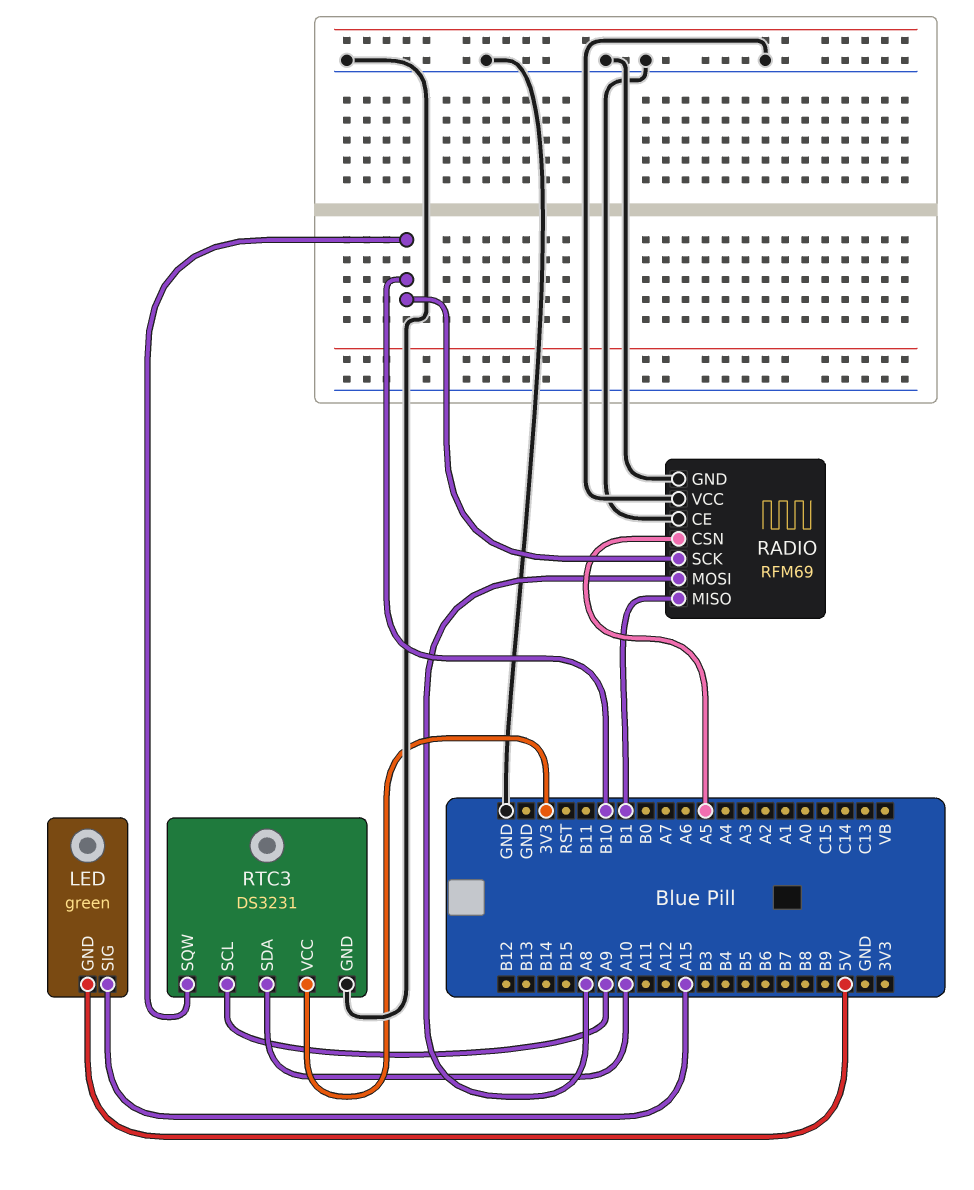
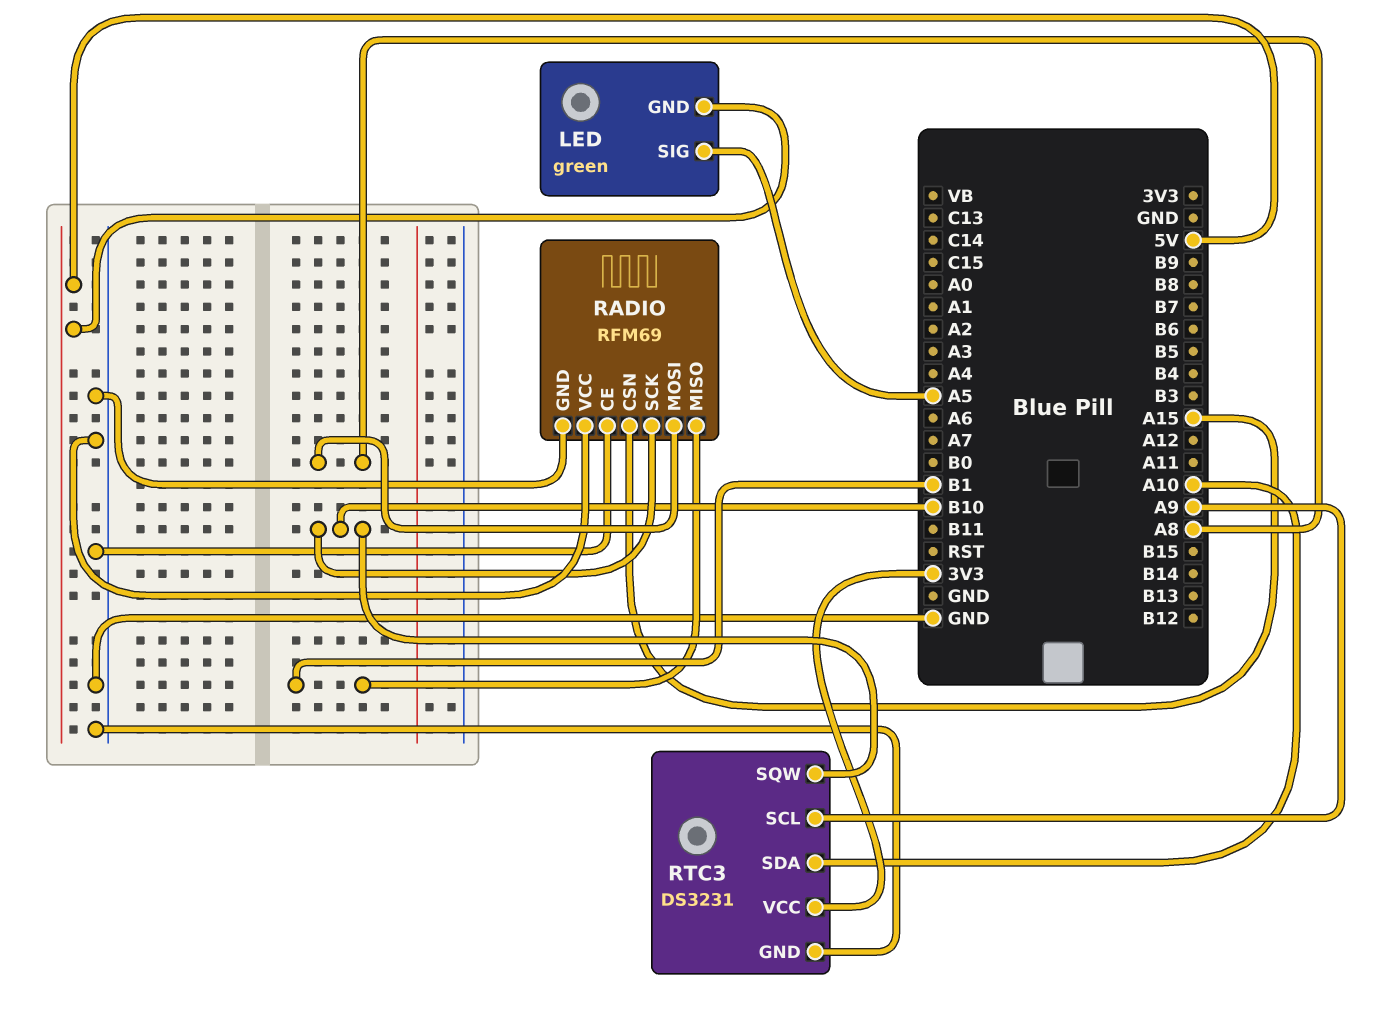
LED pin SIG: A15 -> A5
RADIO pin CSN: A5 -> A15

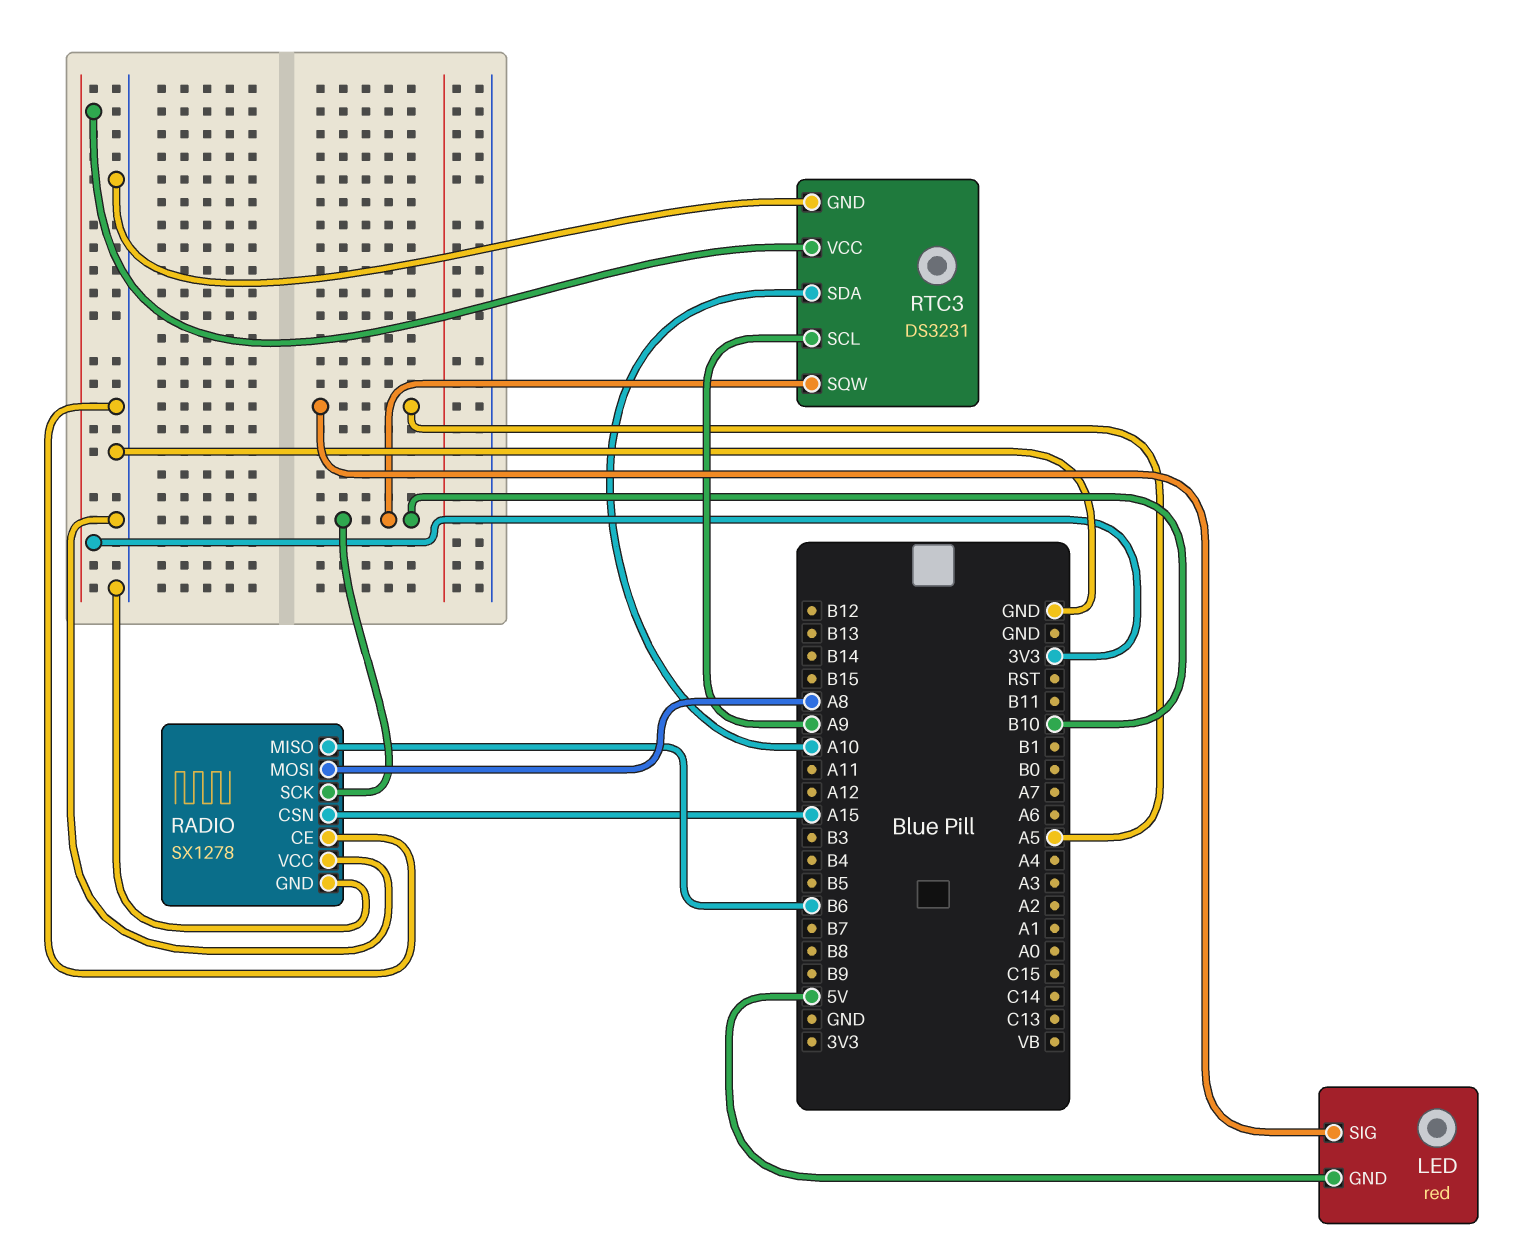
LED: green -> red
RADIO: RFM69 -> SX1278
RADIO pin MISO: B1 -> B6

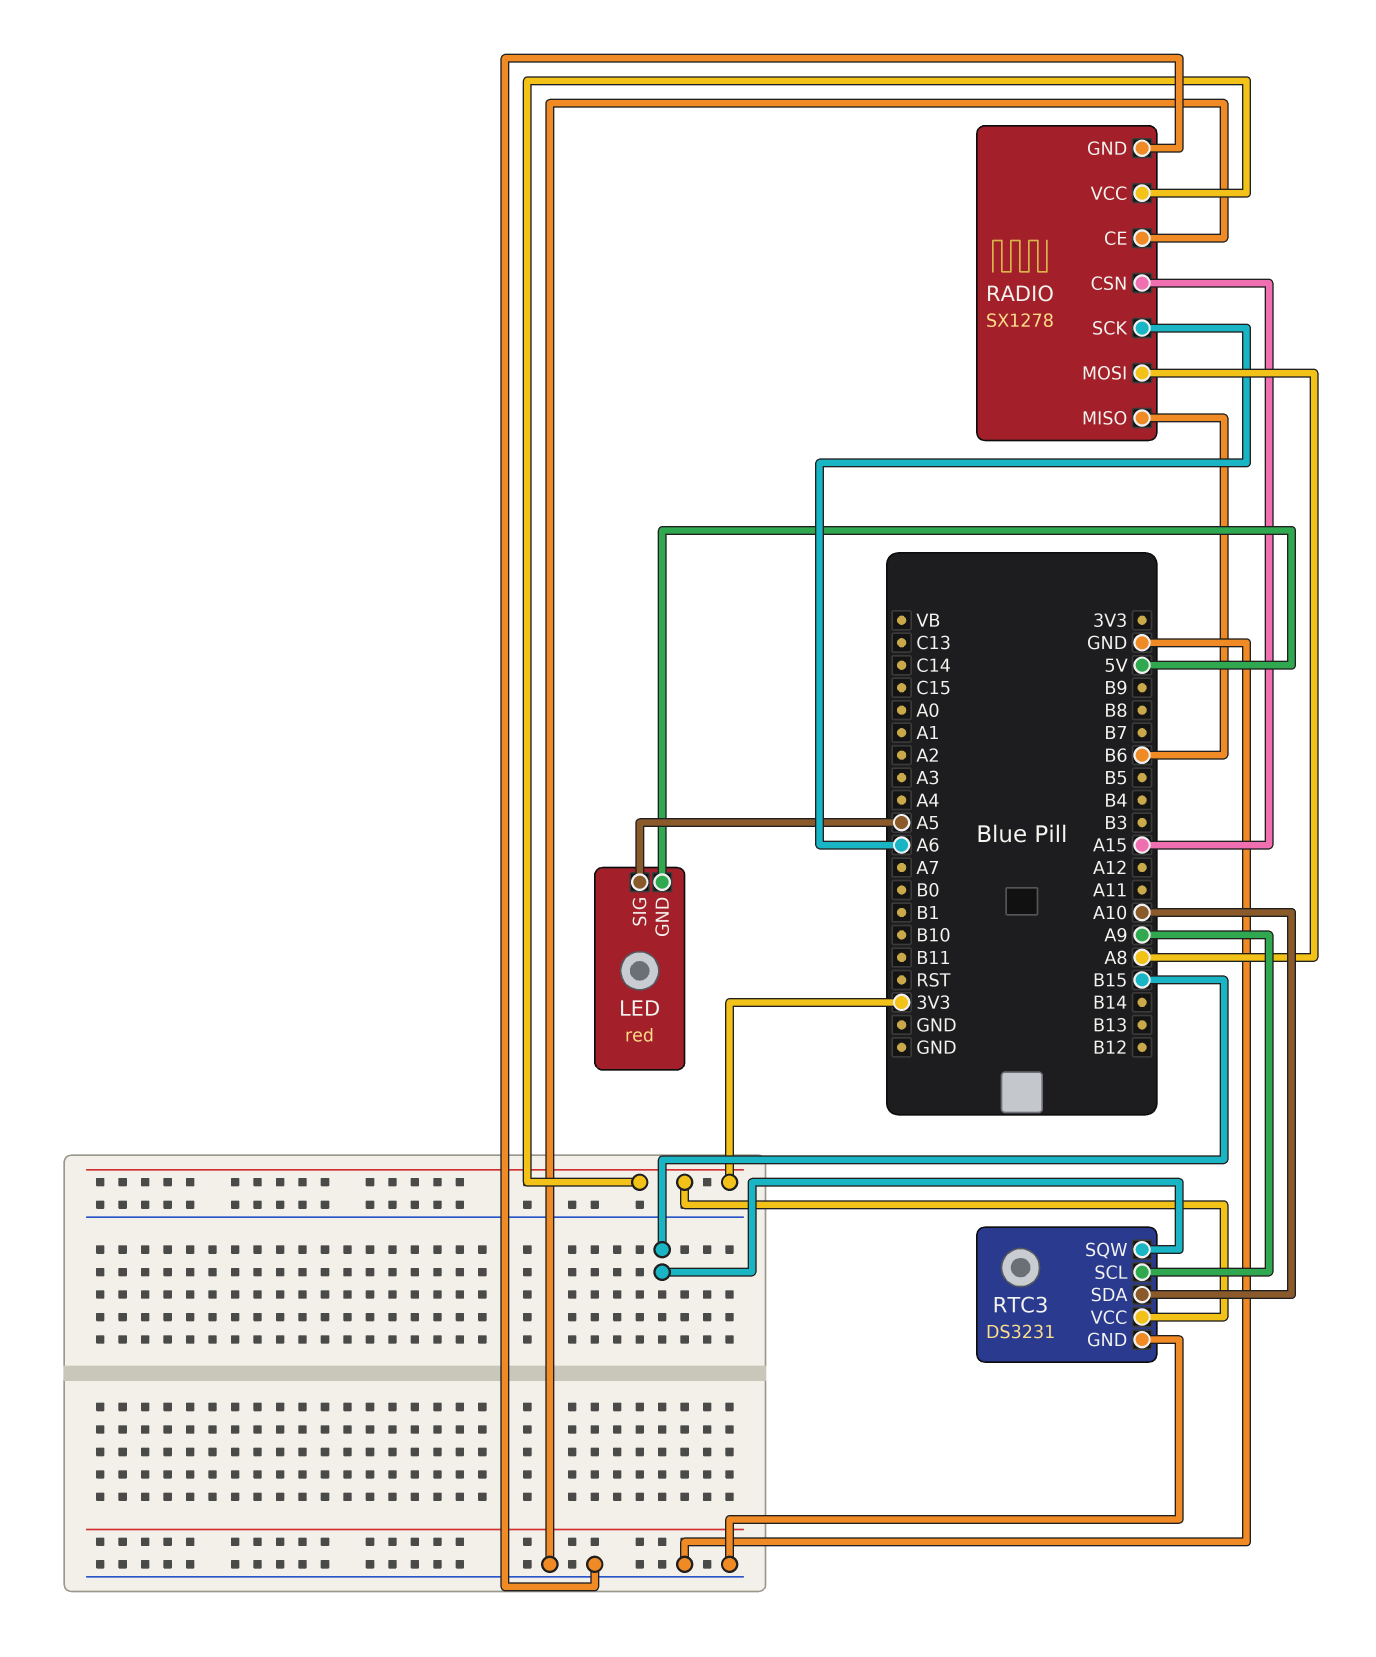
RADIO pin SCK: B10 -> A6
RADIO pin VCC: GND -> 3V3
RTC3 pin SQW: B10 -> B15

